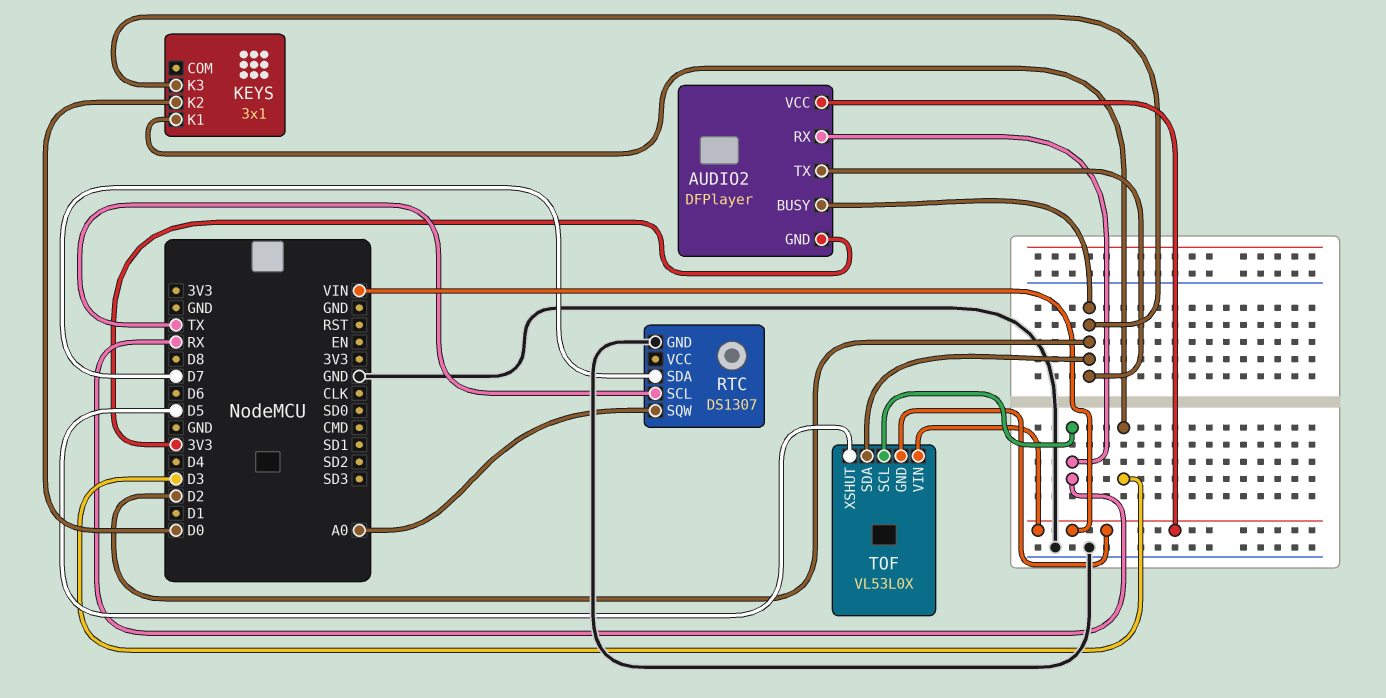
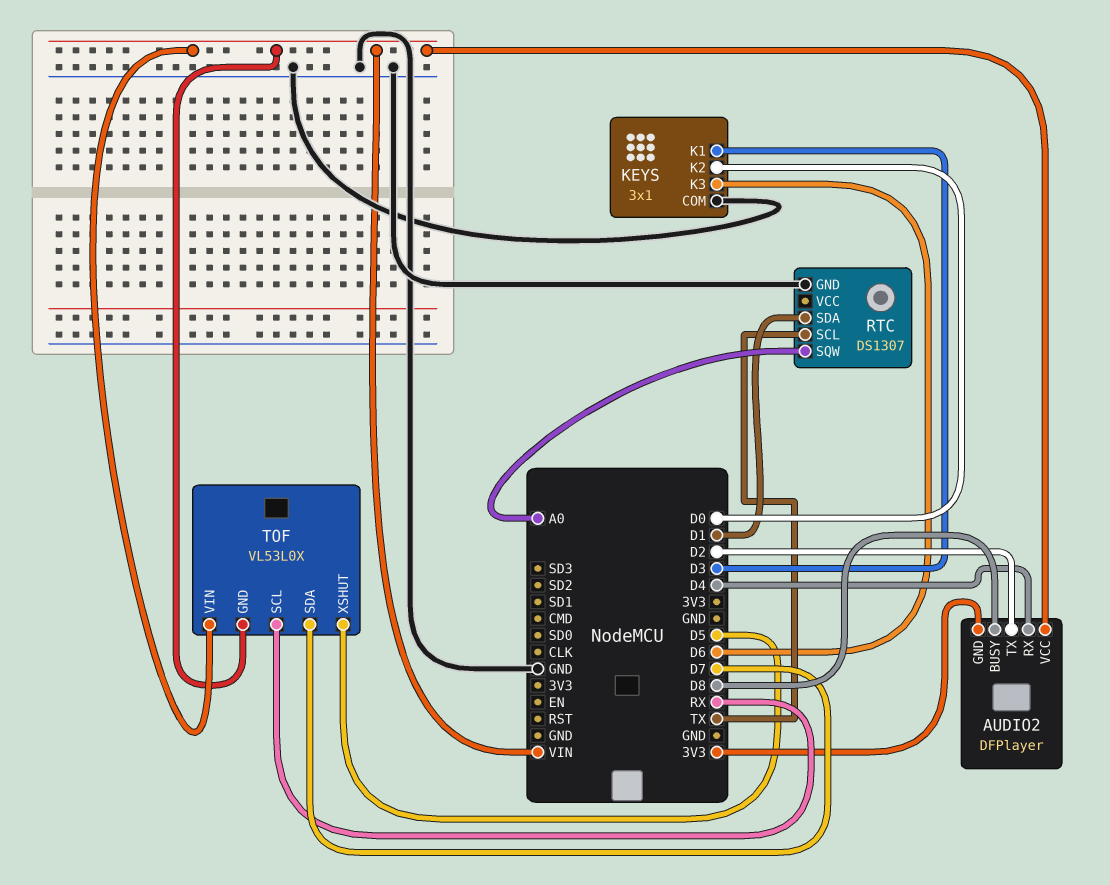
AUDIO2 pin BUSY: D2 -> D8
AUDIO2 pin RX: RX -> D4
KEYS pin COM: none -> GND
KEYS pin K3: D2 -> D6
RTC pin SDA: D7 -> D1
TOF pin SDA: D2 -> D7

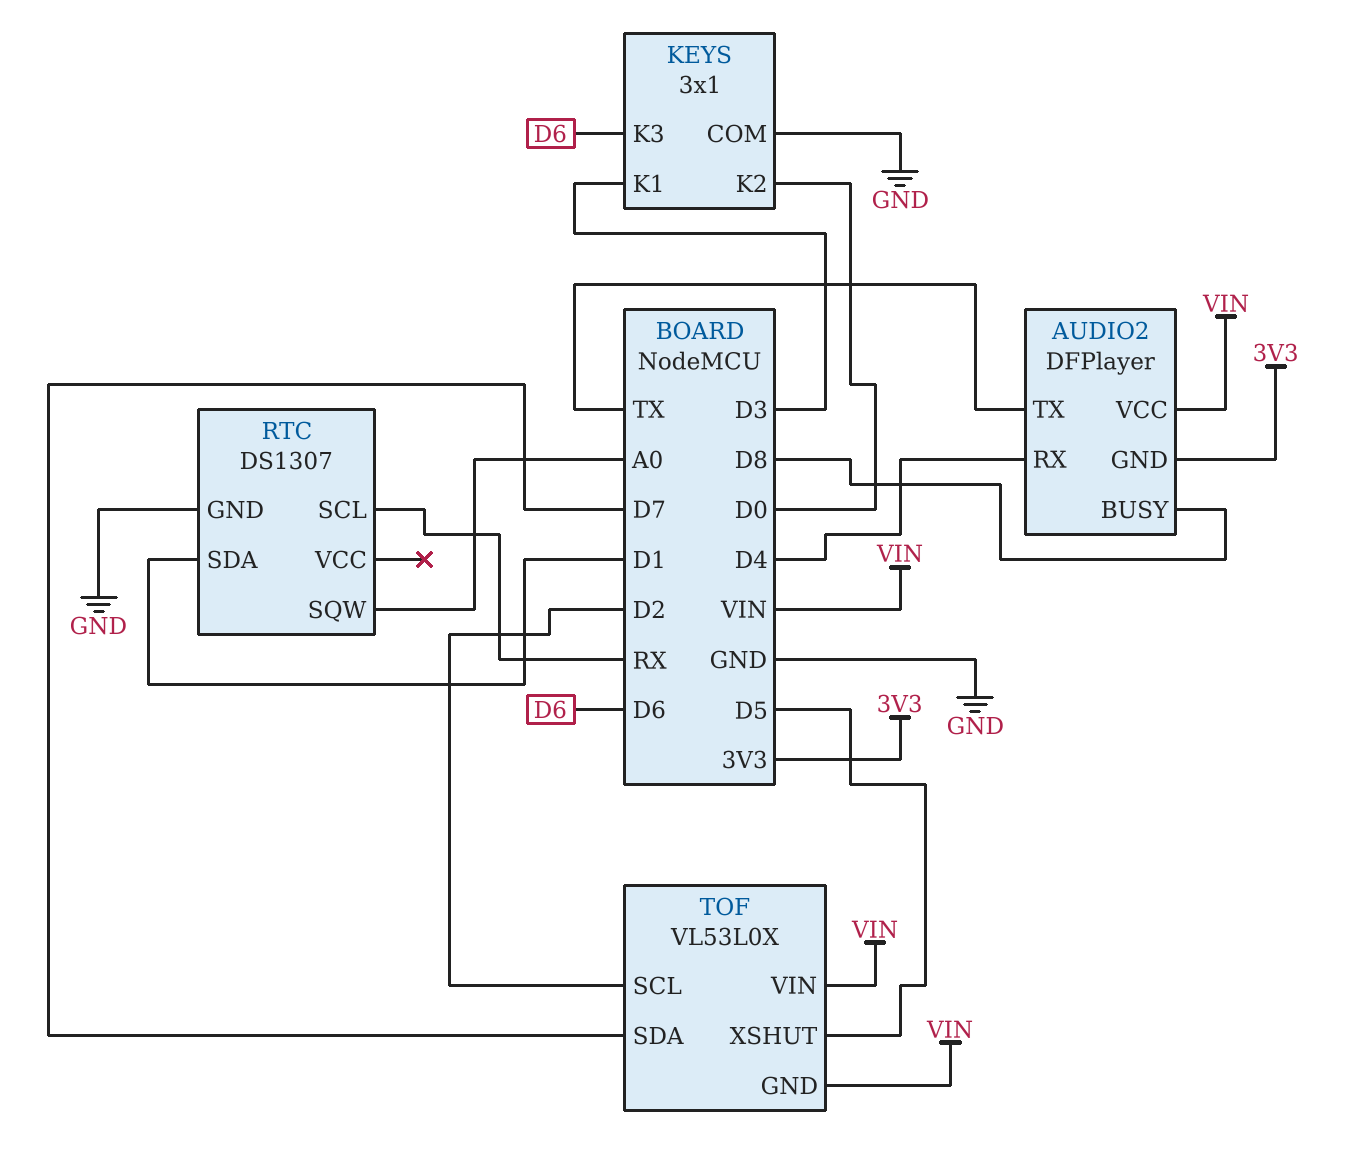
AUDIO2 pin TX: D2 -> TX
RTC pin SCL: TX -> RX
TOF pin SCL: RX -> D2

